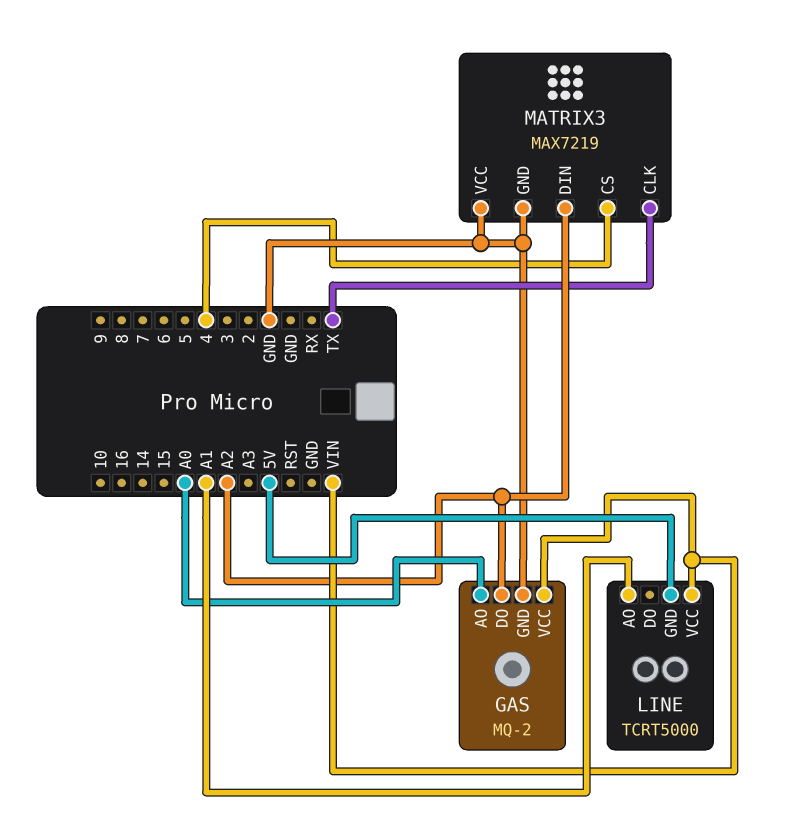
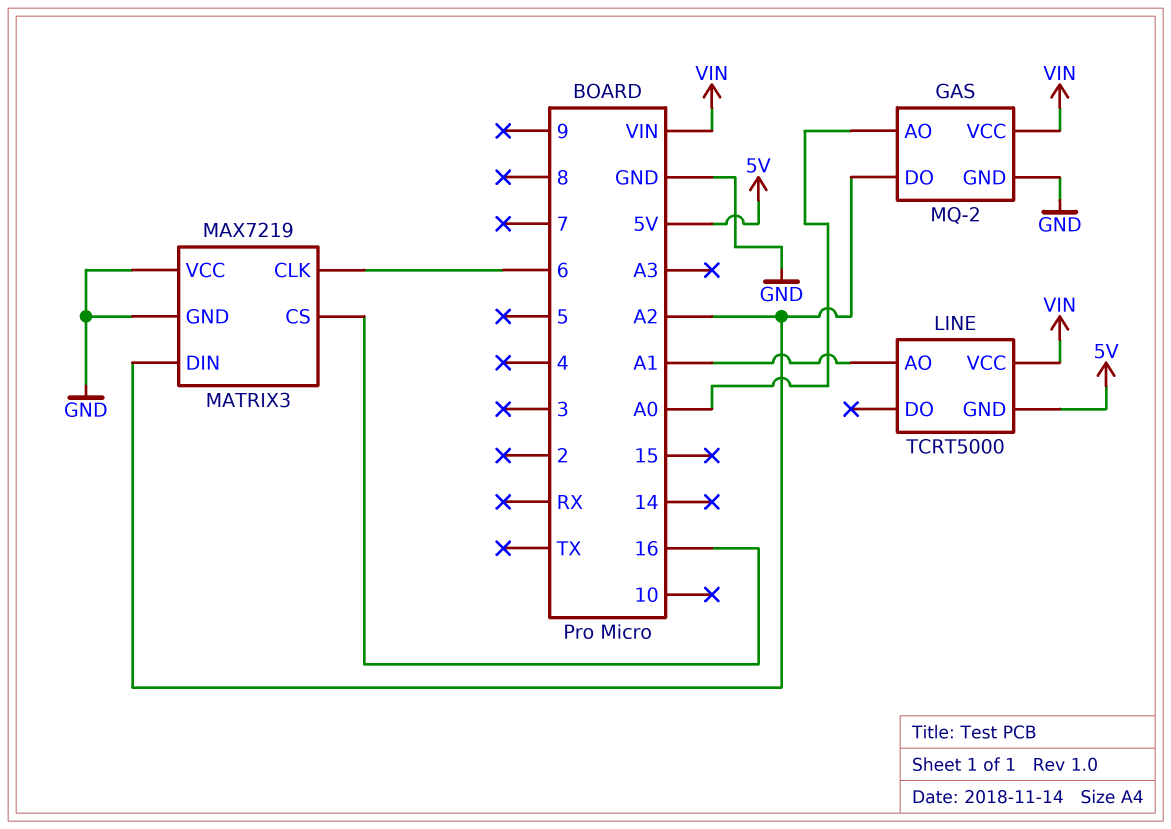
MATRIX3 pin CLK: TX -> 6
MATRIX3 pin CS: 4 -> 16

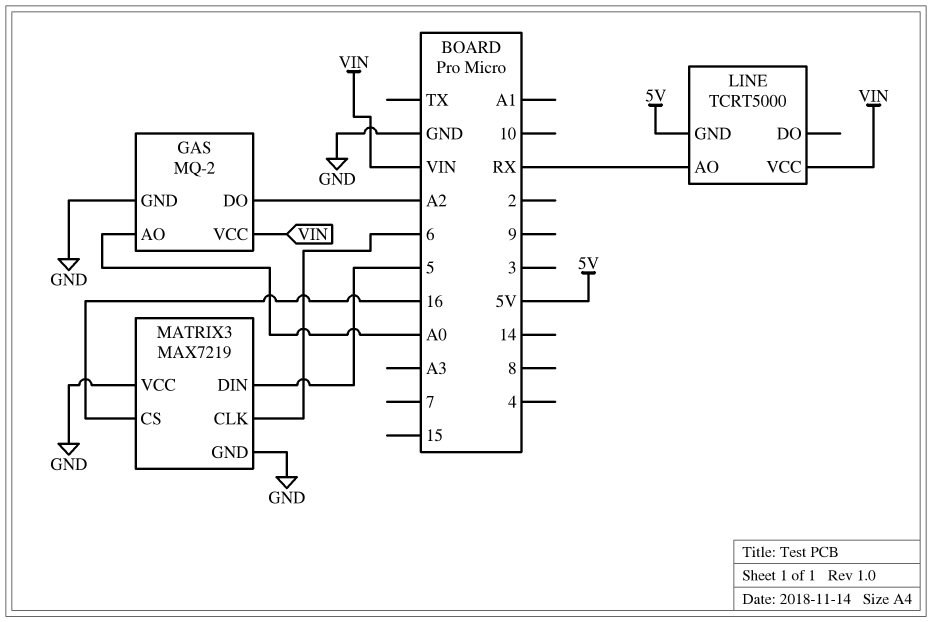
LINE pin AO: A1 -> RX
MATRIX3 pin DIN: A2 -> 5

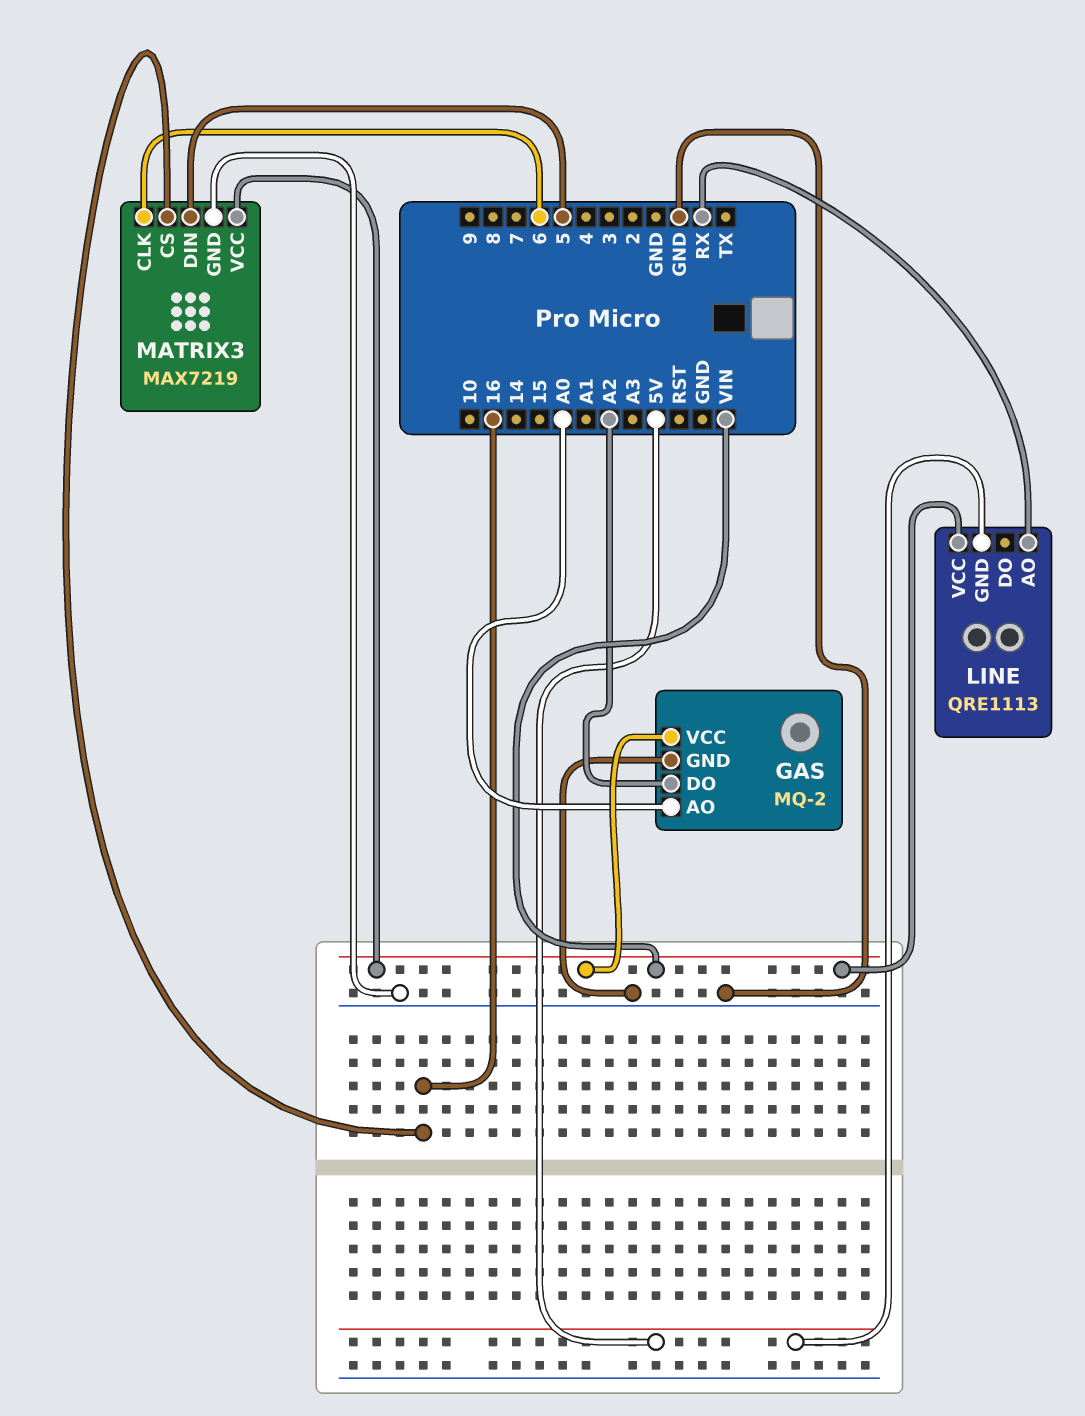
LINE: TCRT5000 -> QRE1113
MATRIX3 pin VCC: GND -> VIN

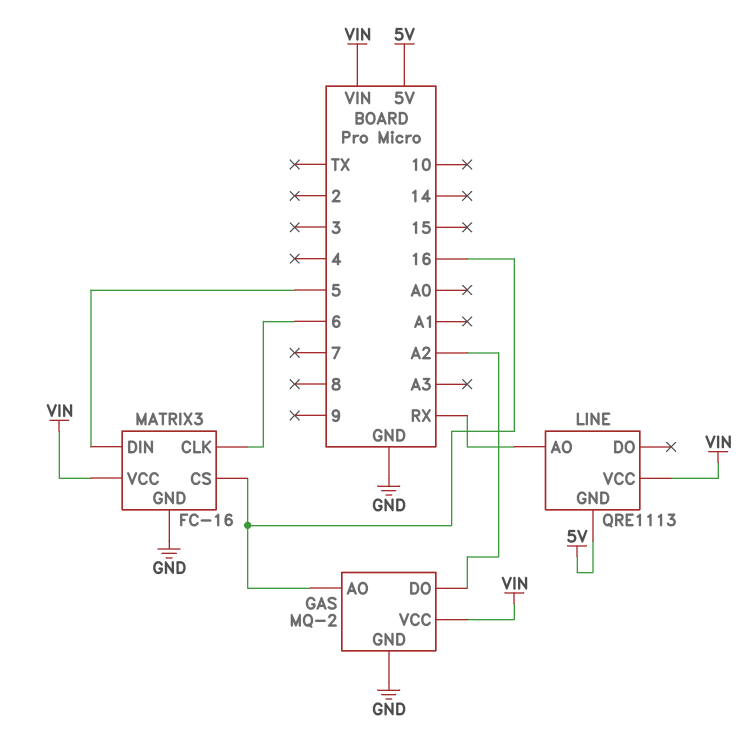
GAS pin AO: A0 -> 16
MATRIX3: MAX7219 -> FC-16

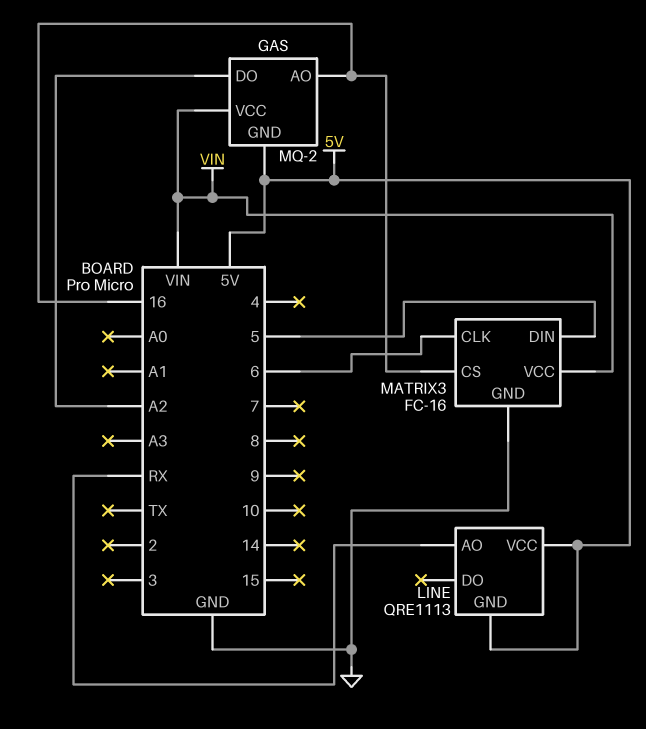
GAS pin GND: GND -> 5V
LINE pin VCC: VIN -> 5V

